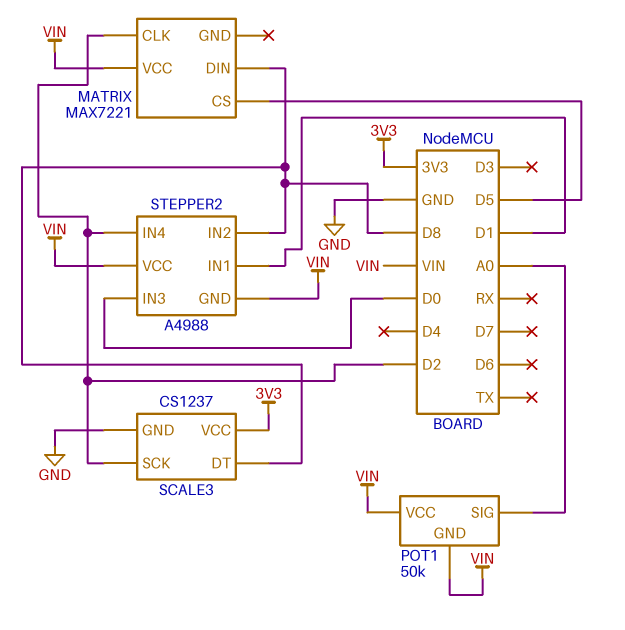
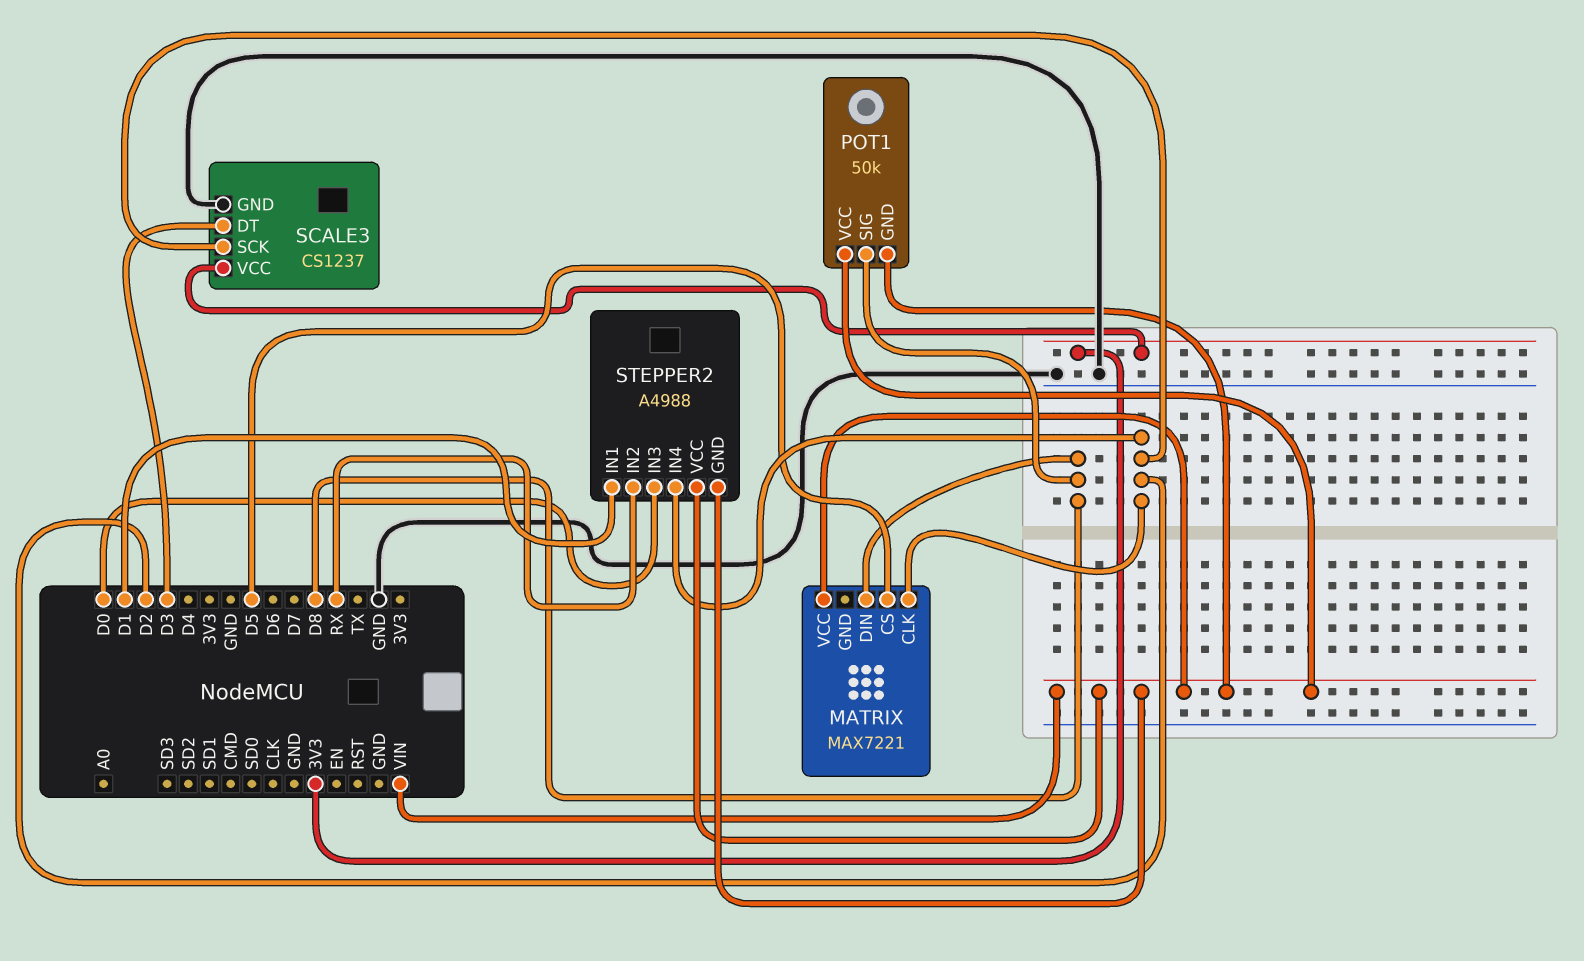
POT1 pin SIG: A0 -> D8
SCALE3 pin DT: D8 -> D3
STEPPER2 pin IN2: D8 -> RX

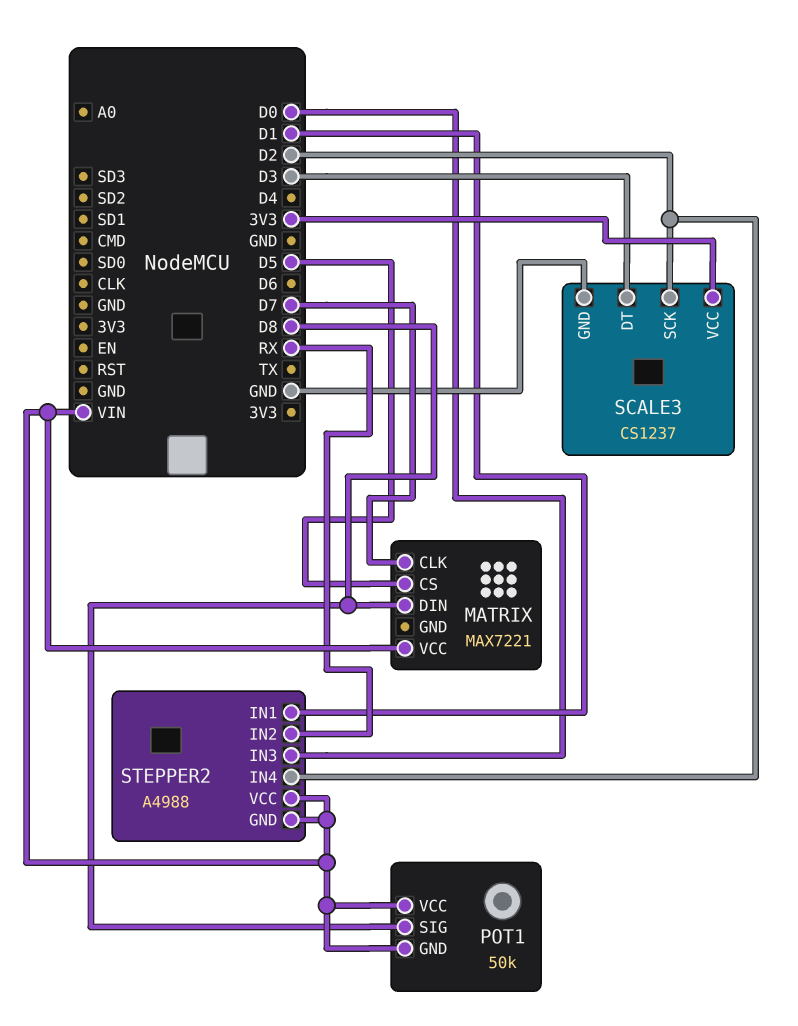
MATRIX pin CLK: D2 -> D7

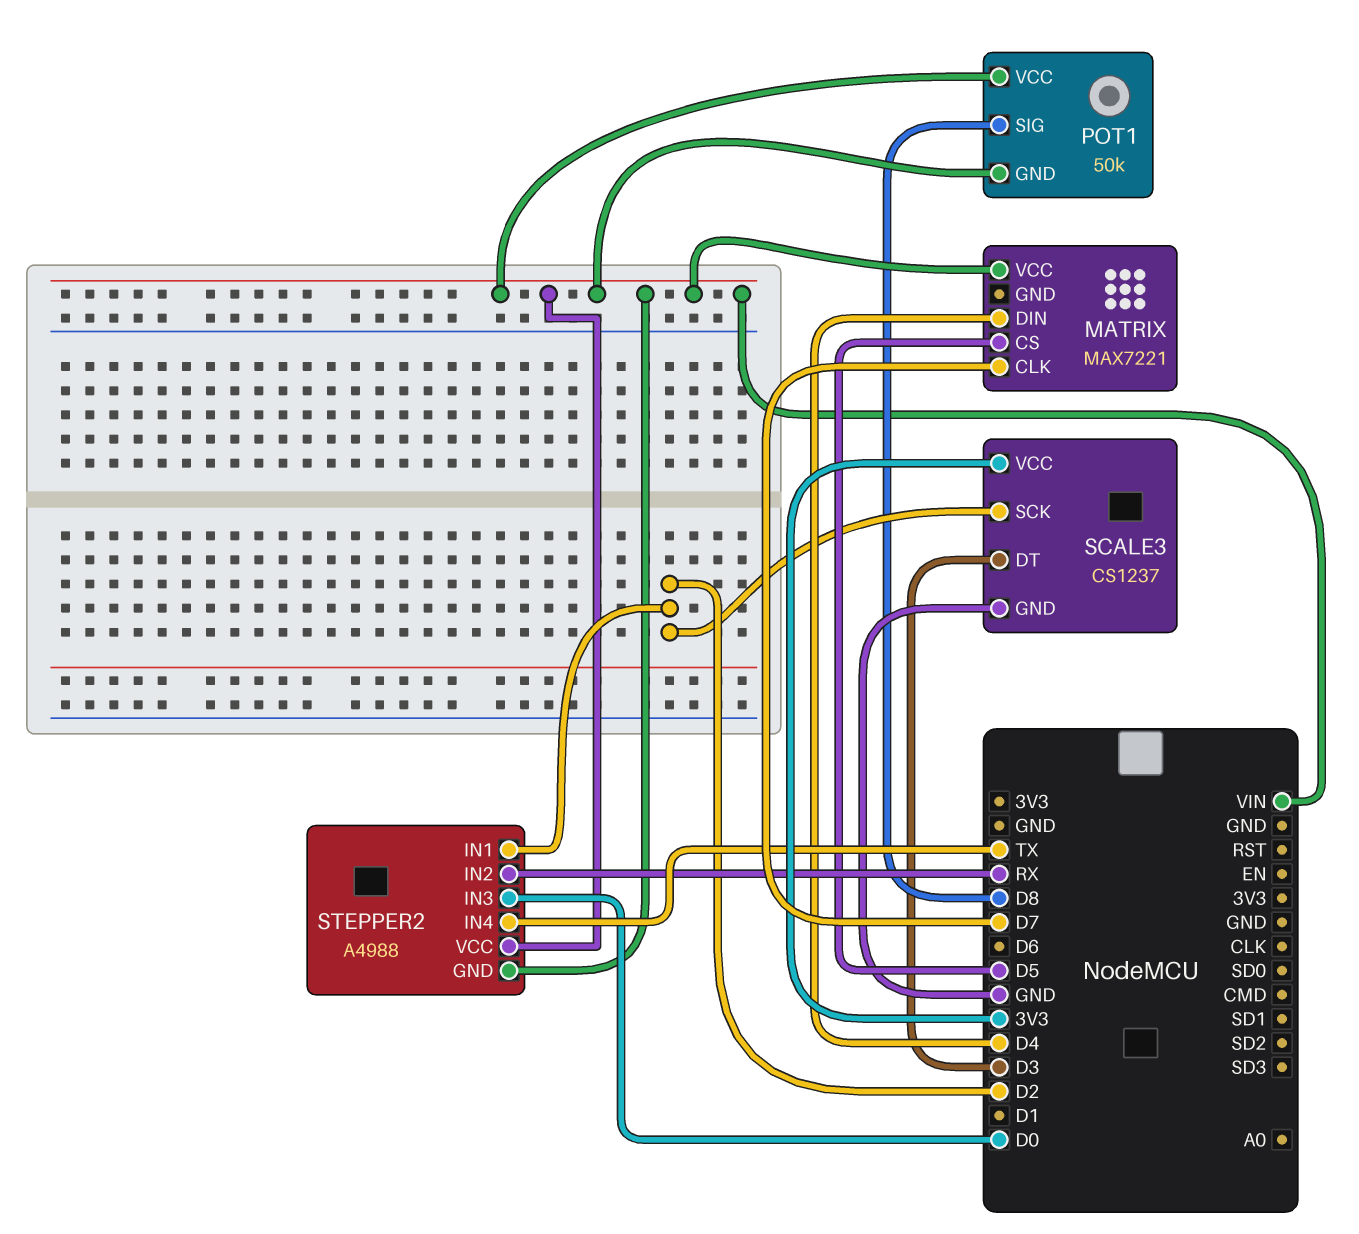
MATRIX pin DIN: D8 -> D4
STEPPER2 pin IN1: D1 -> D2
STEPPER2 pin IN4: D2 -> TX

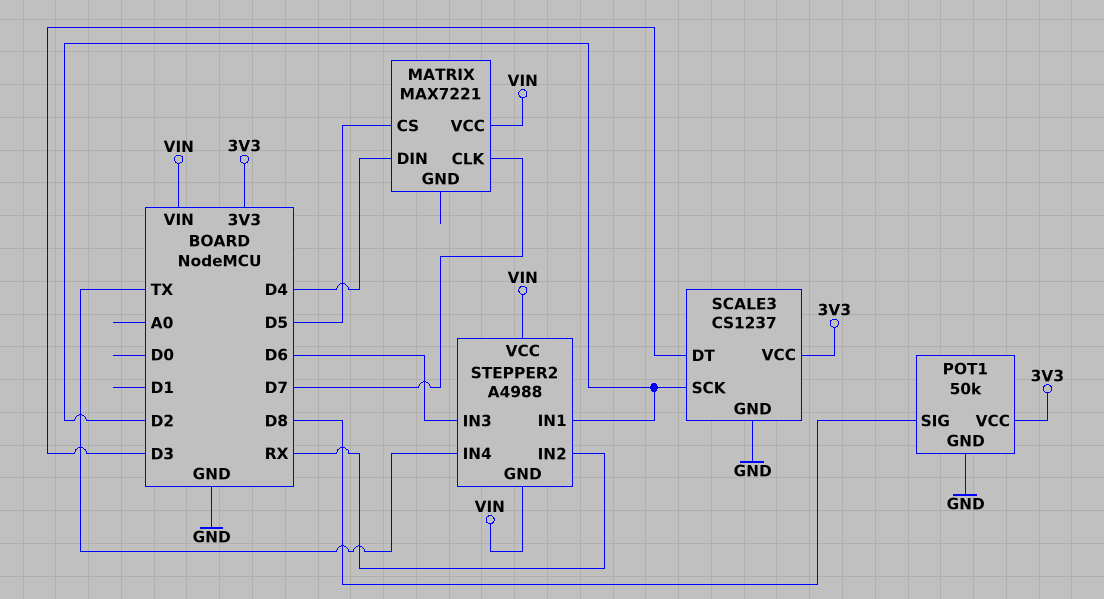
POT1 pin GND: VIN -> GND
POT1 pin VCC: VIN -> 3V3
STEPPER2 pin IN3: D0 -> D6

